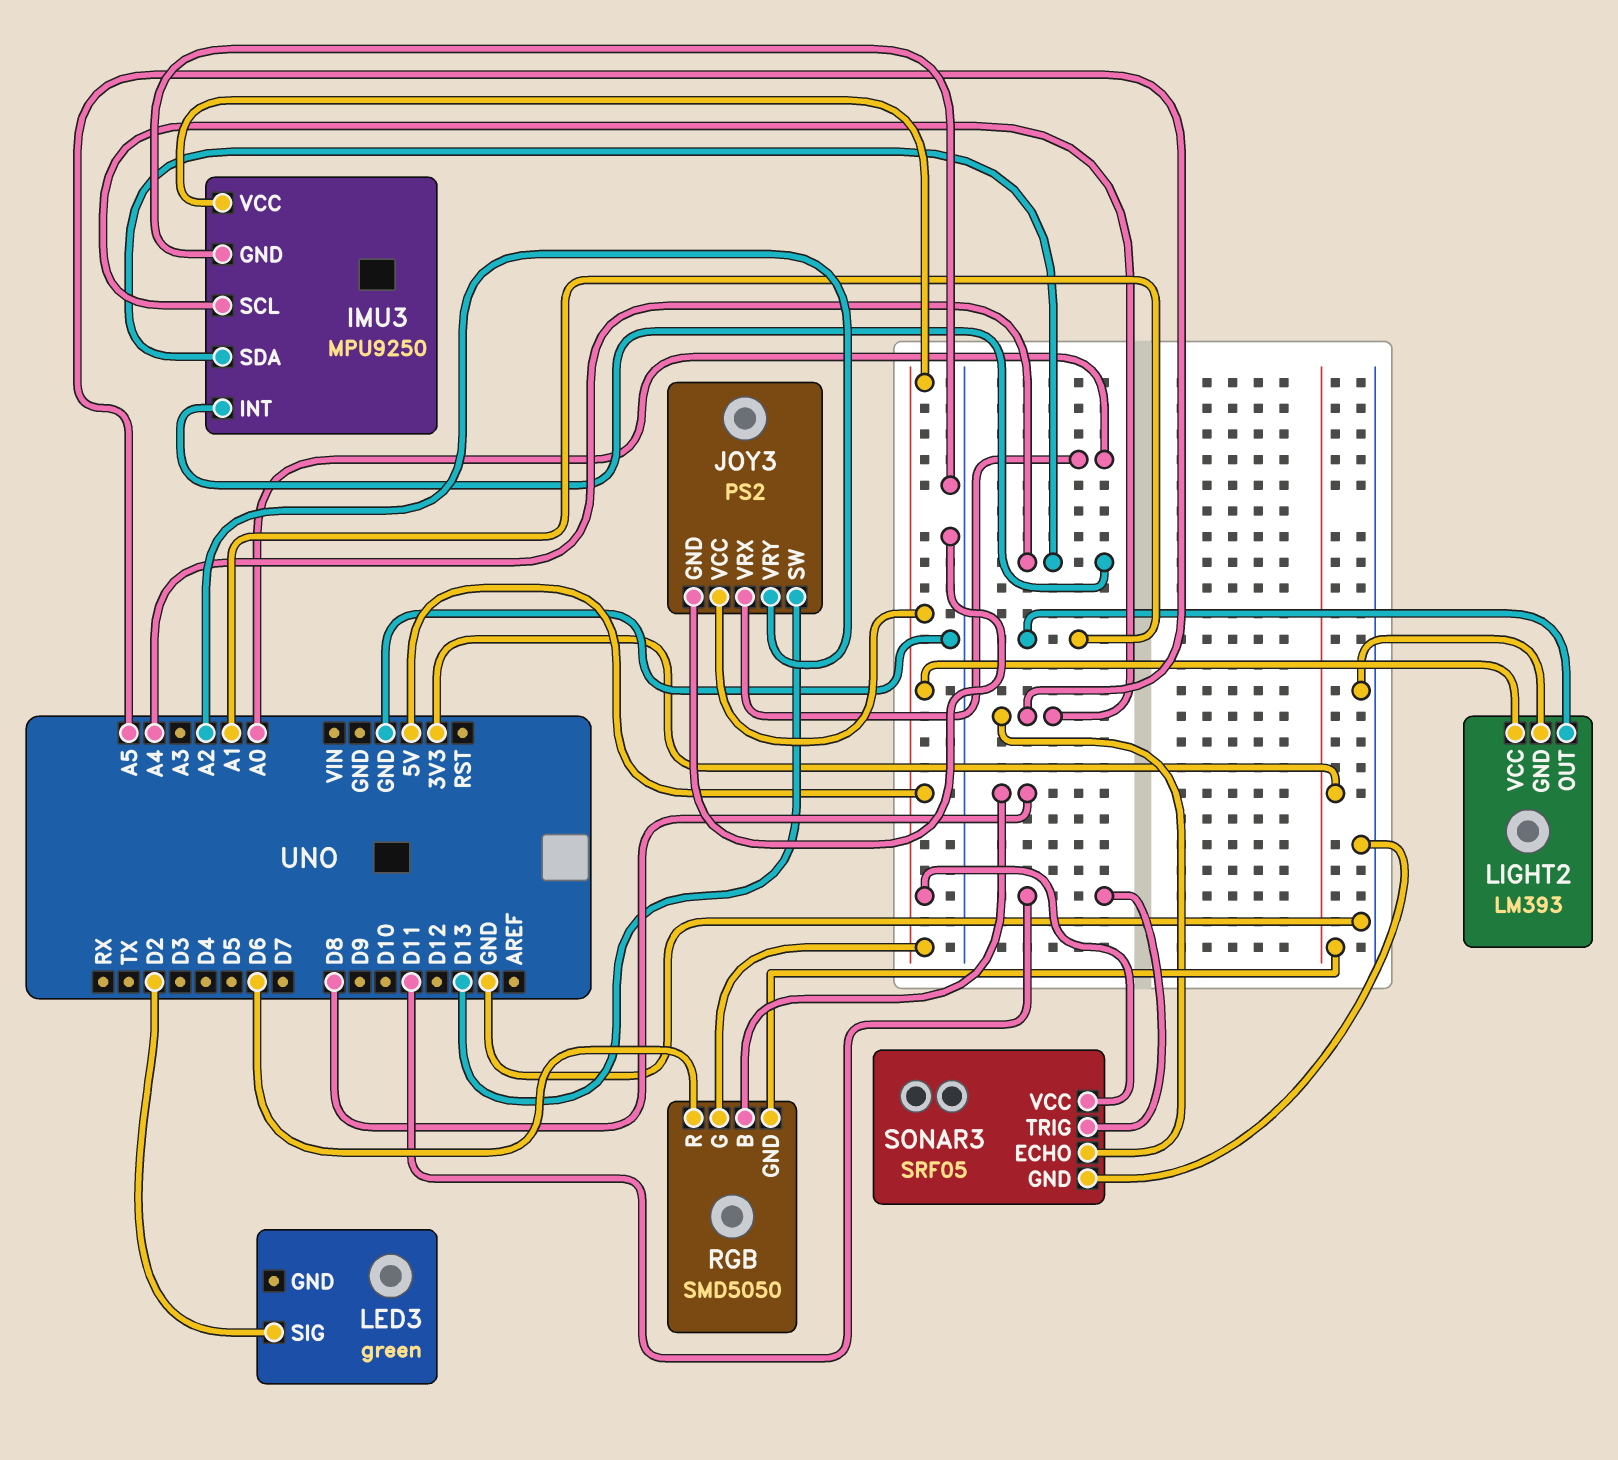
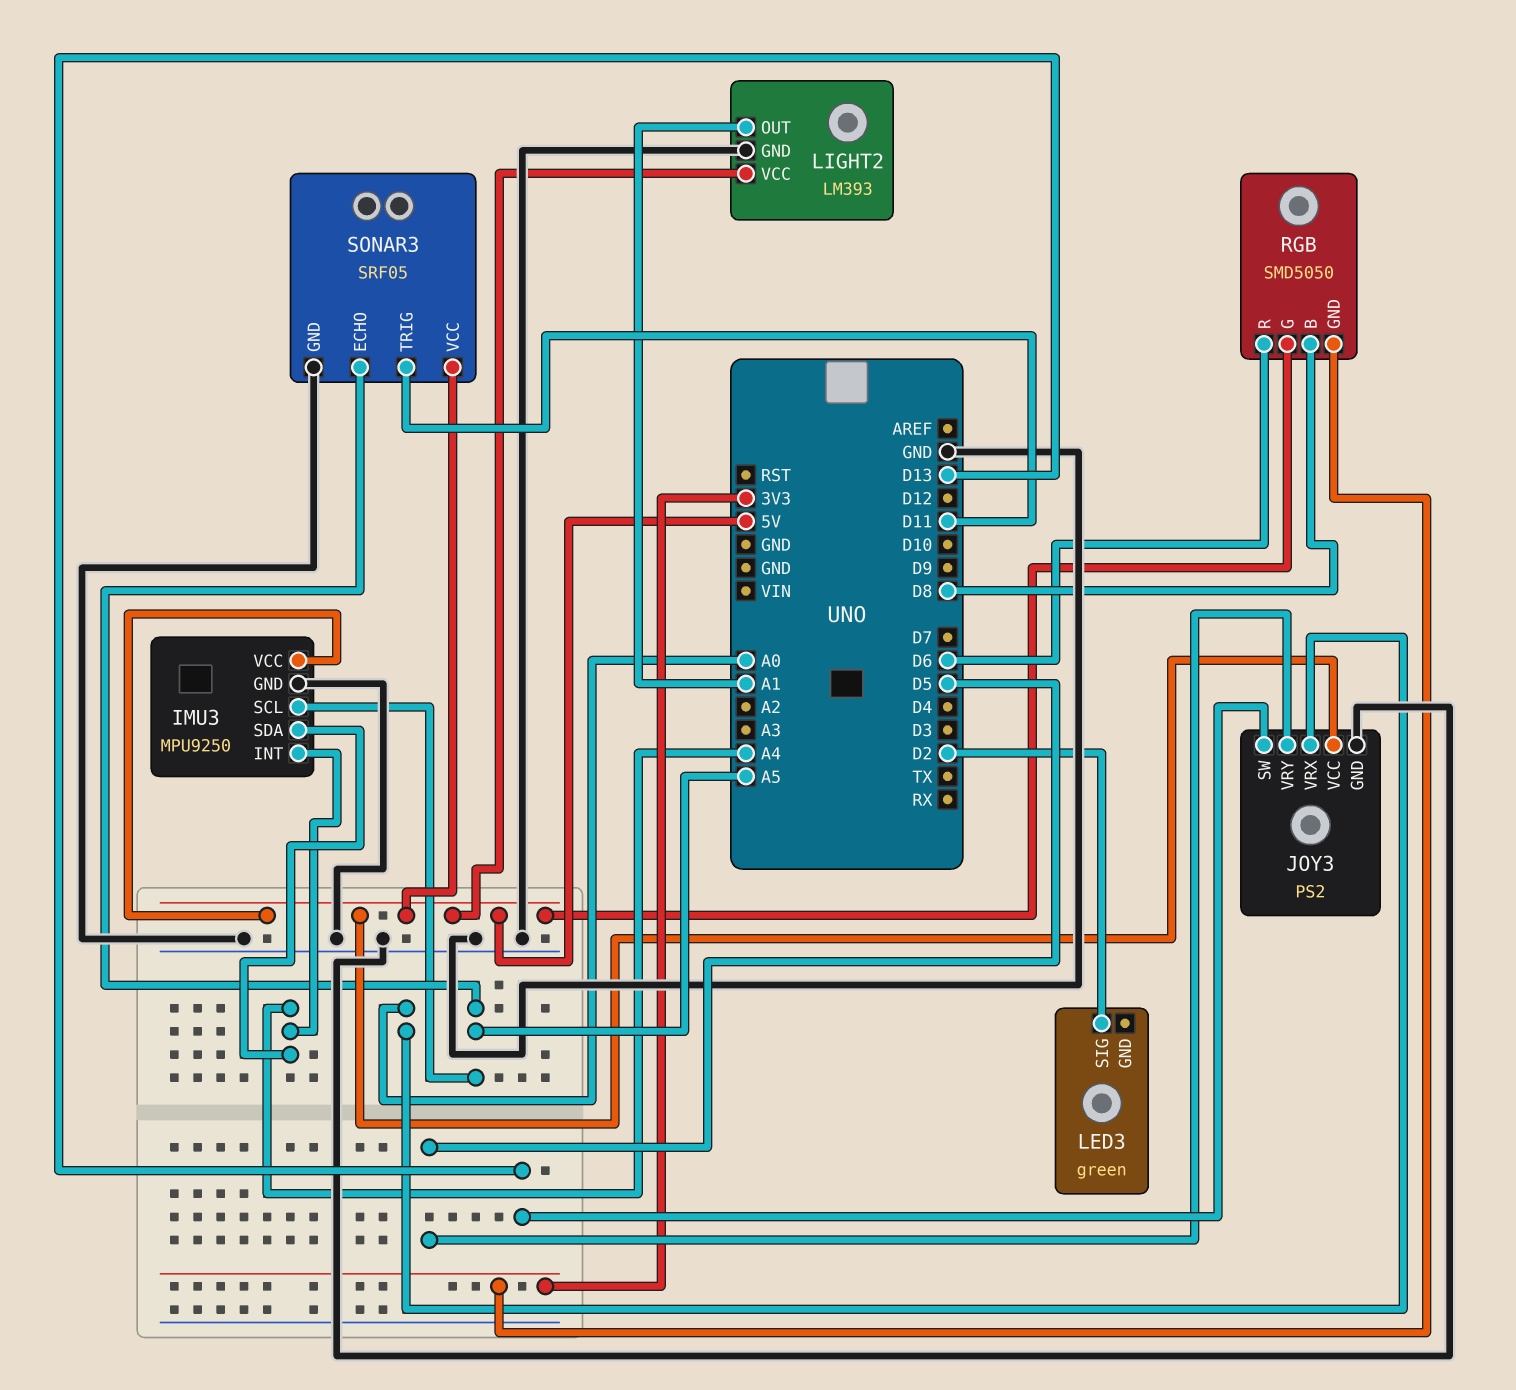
JOY3 pin VRY: A2 -> D5

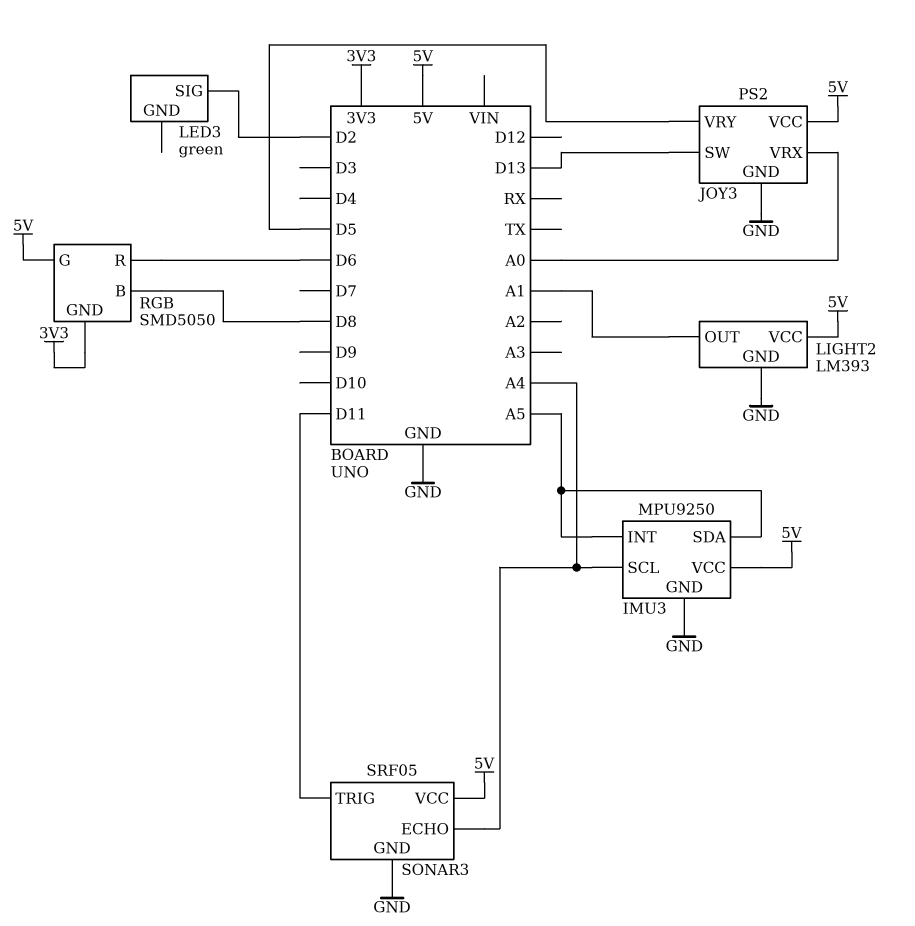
IMU3 pin INT: A4 -> A5
IMU3 pin SCL: A5 -> A4
IMU3 pin SDA: A4 -> A5
SONAR3 pin ECHO: A5 -> A4

